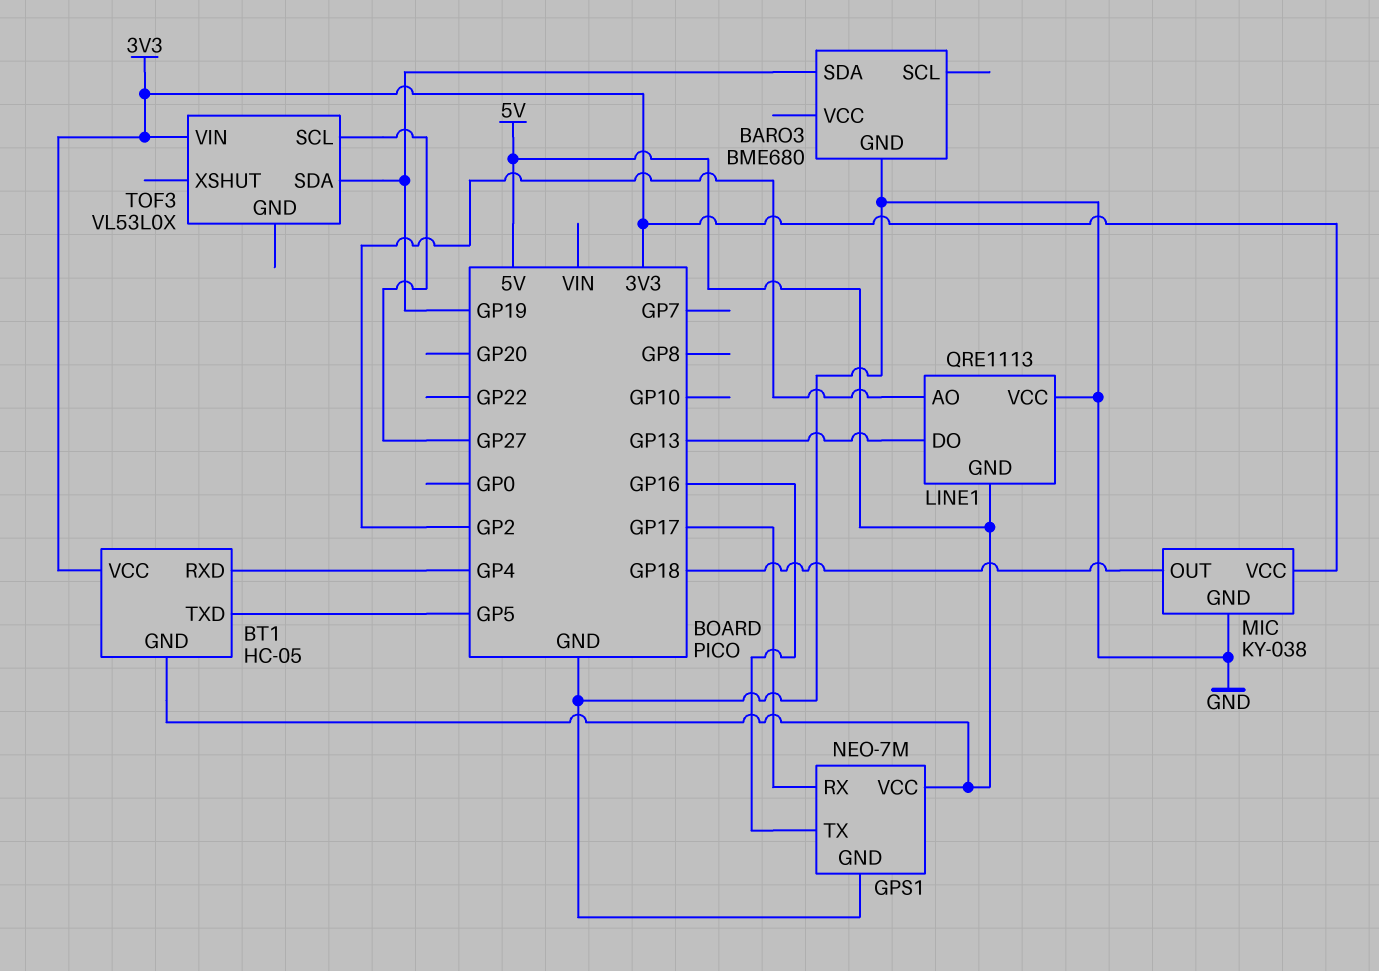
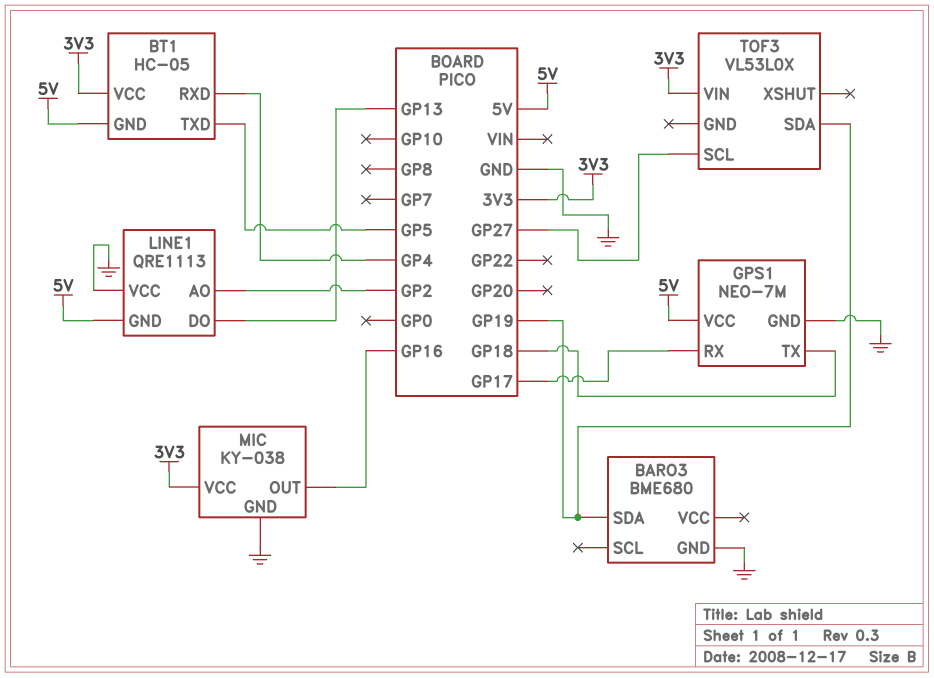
GPS1 pin TX: GP16 -> GP18
MIC pin OUT: GP18 -> GP16

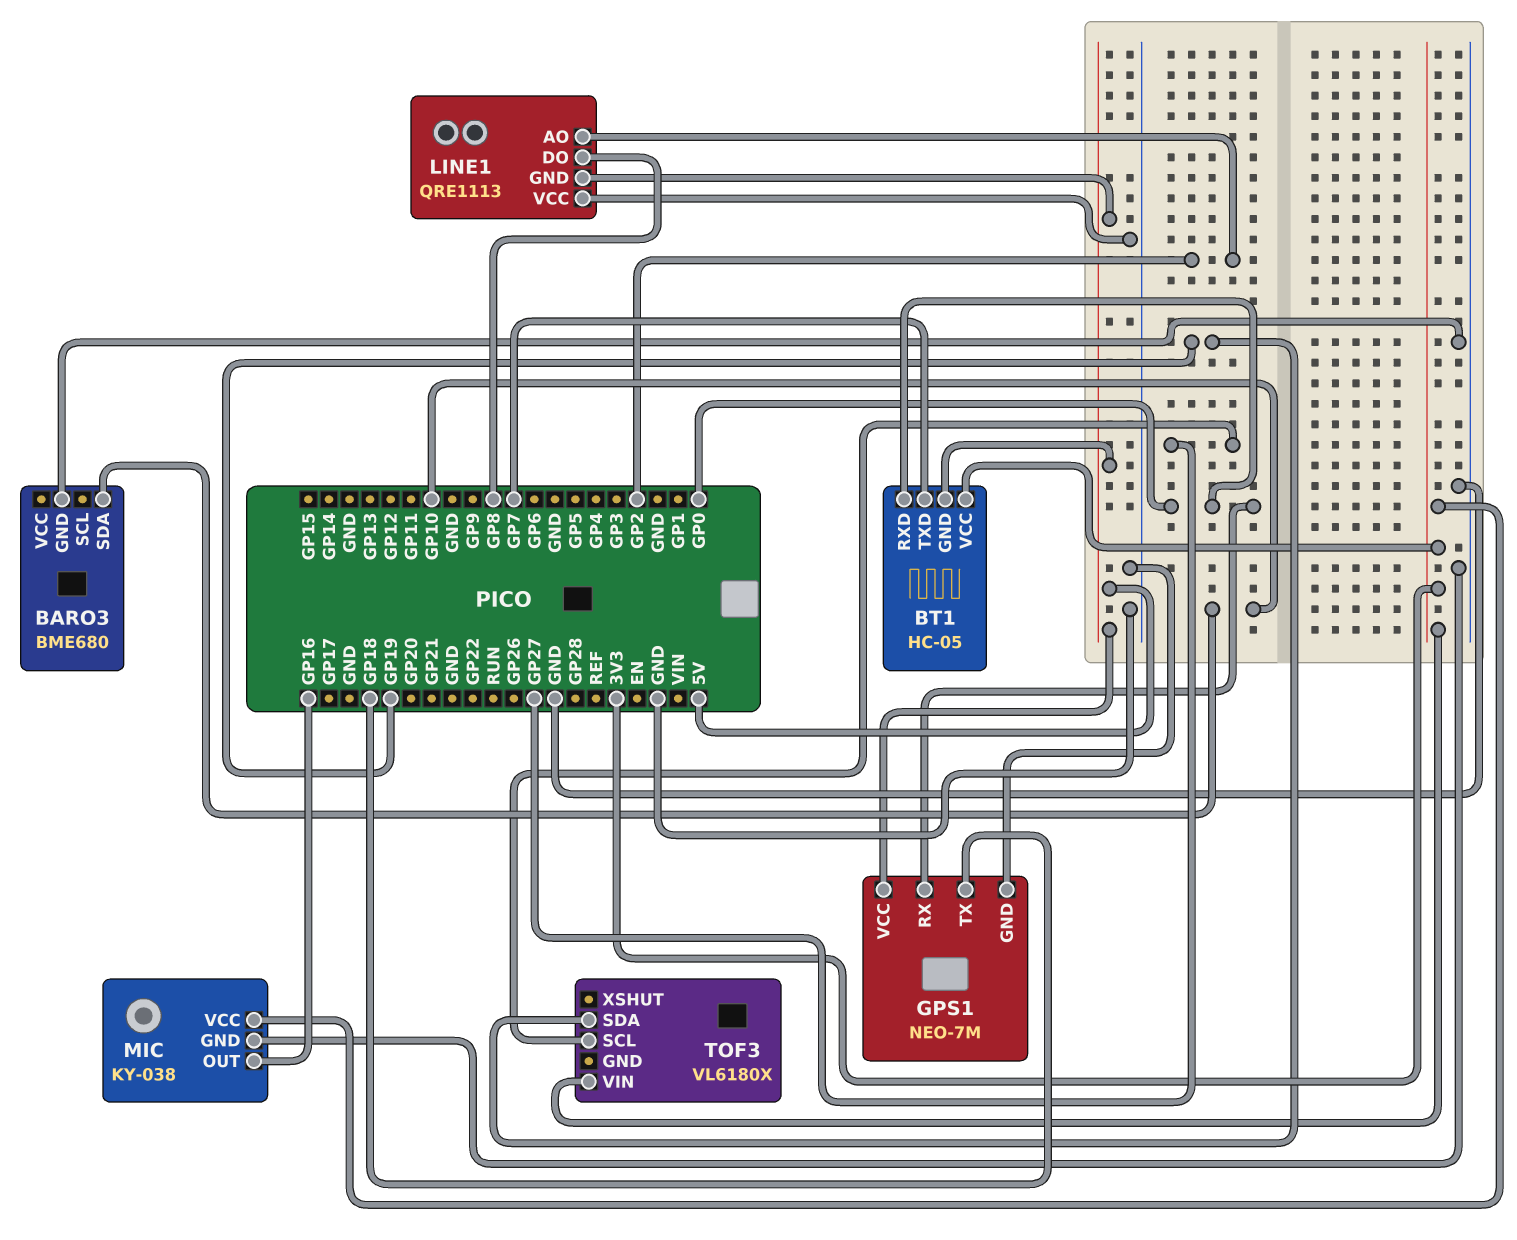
BARO3 pin SDA: GP19 -> GP10
BT1 pin RXD: GP4 -> GP0
BT1 pin TXD: GP5 -> GP7
GPS1 pin RX: GP17 -> GP0
LINE1 pin DO: GP13 -> GP8
TOF3: VL53L0X -> VL6180X

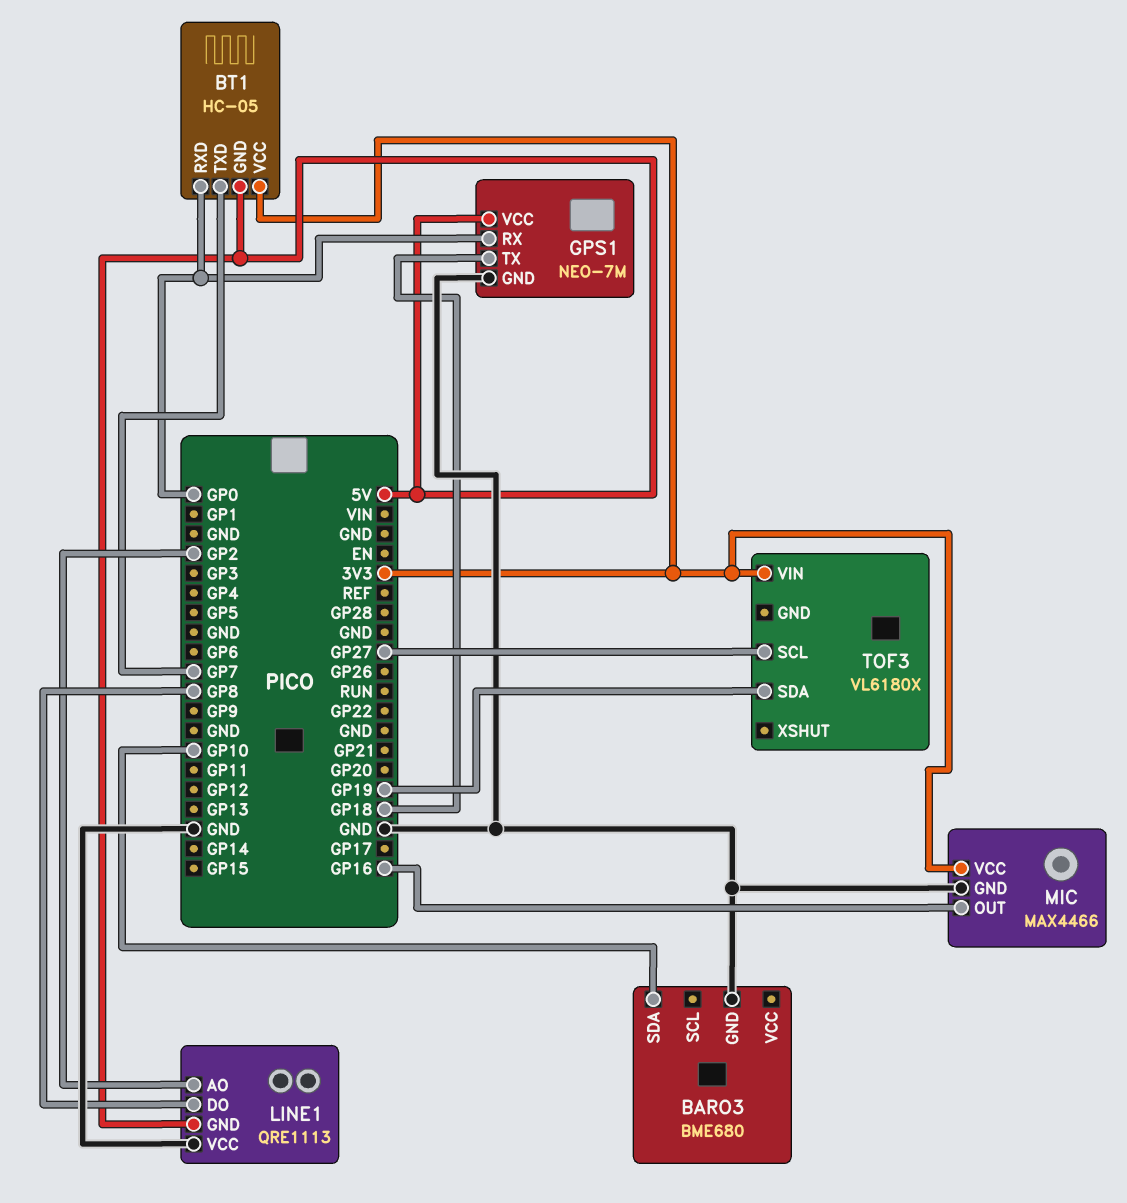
MIC: KY-038 -> MAX4466

